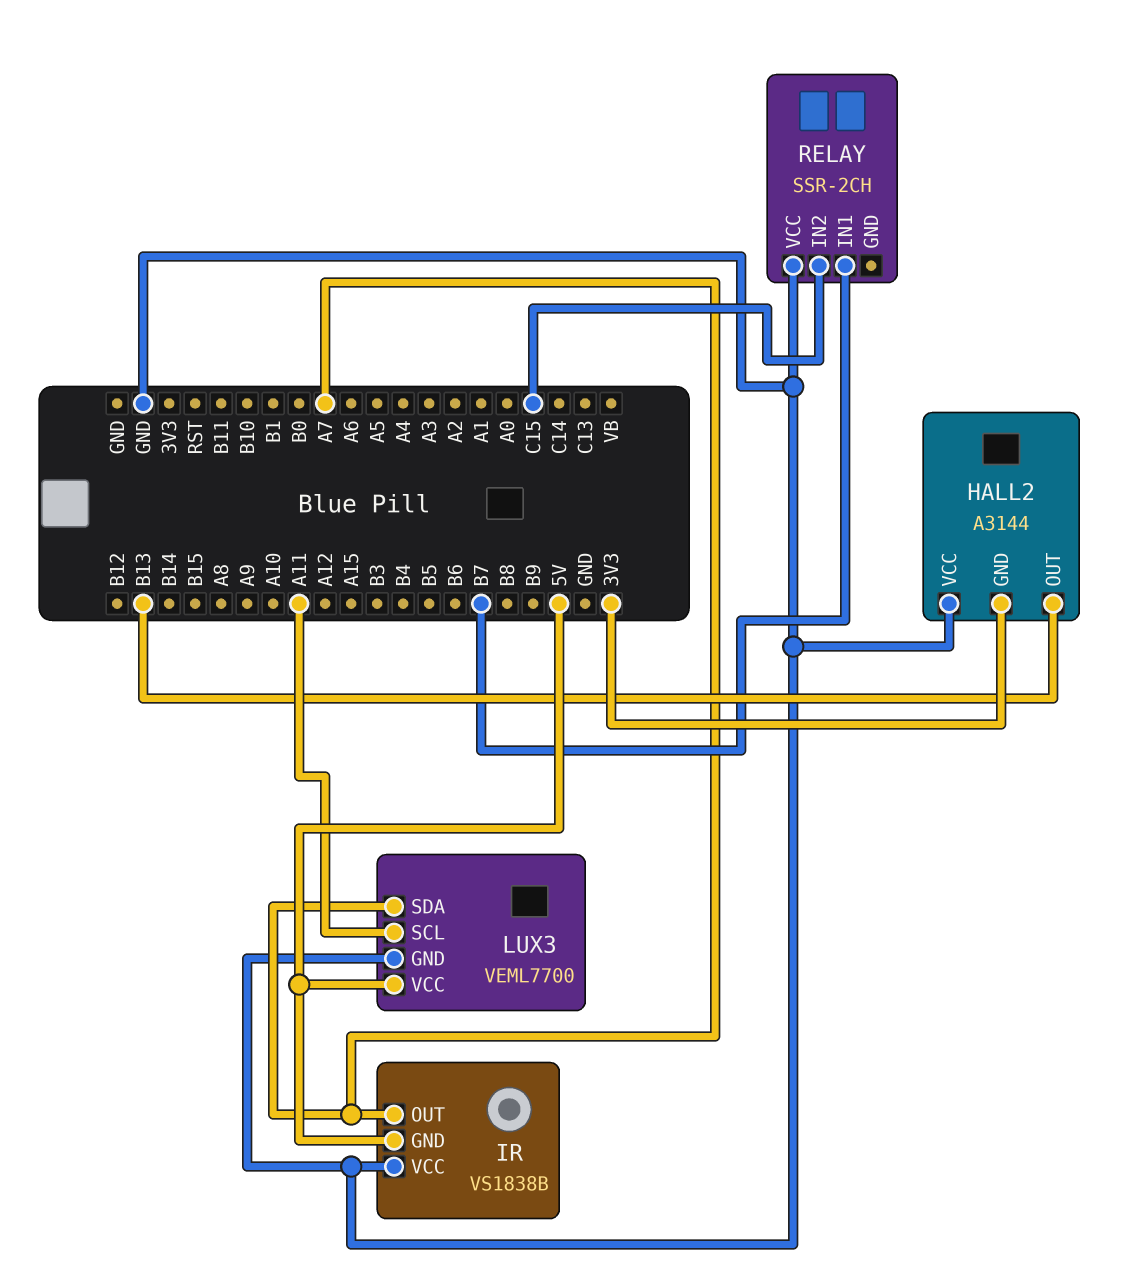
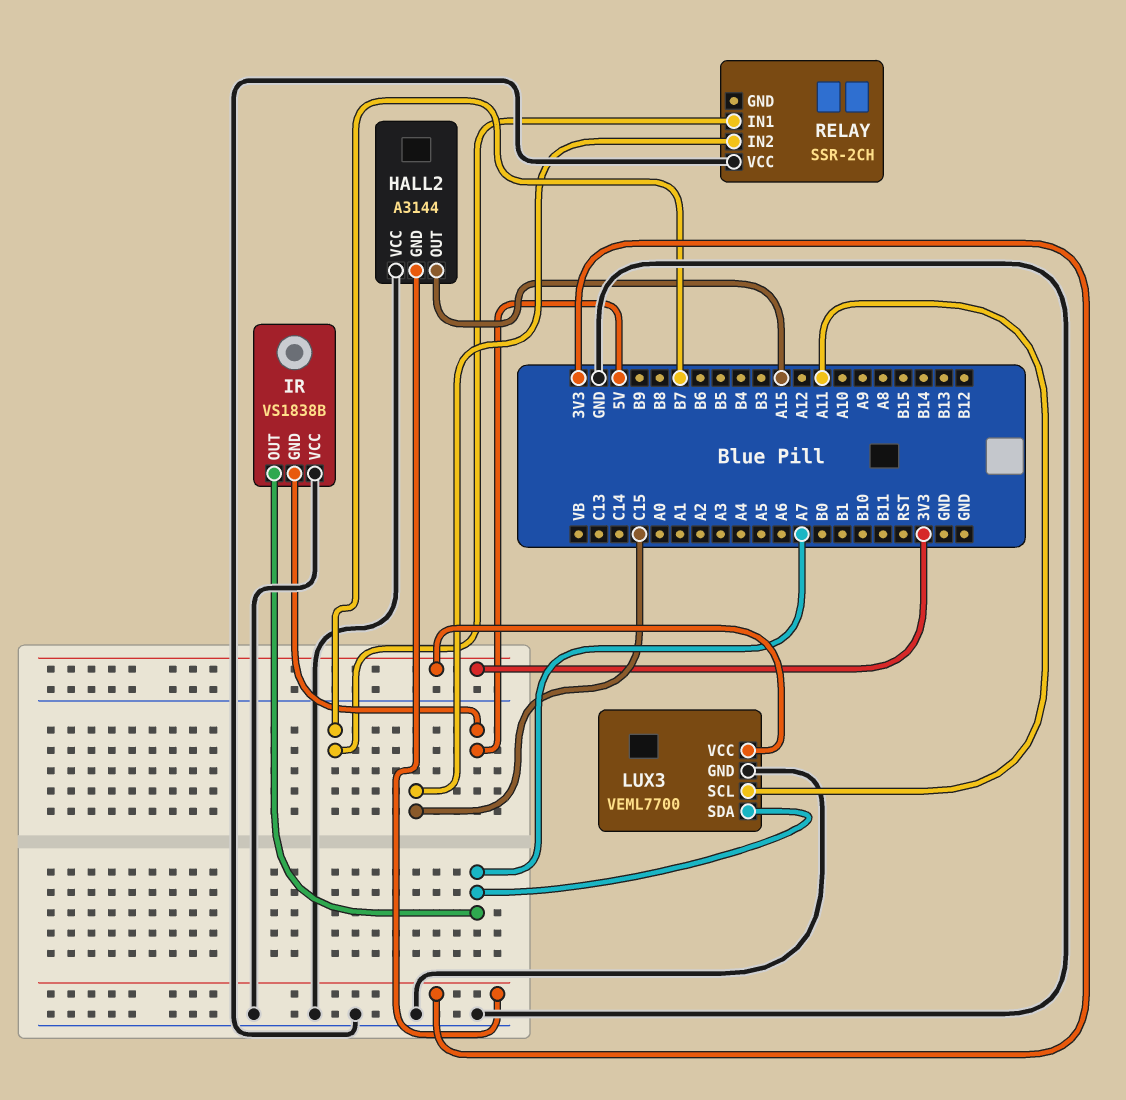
HALL2 pin OUT: B13 -> A15
LUX3 pin VCC: 5V -> 3V3

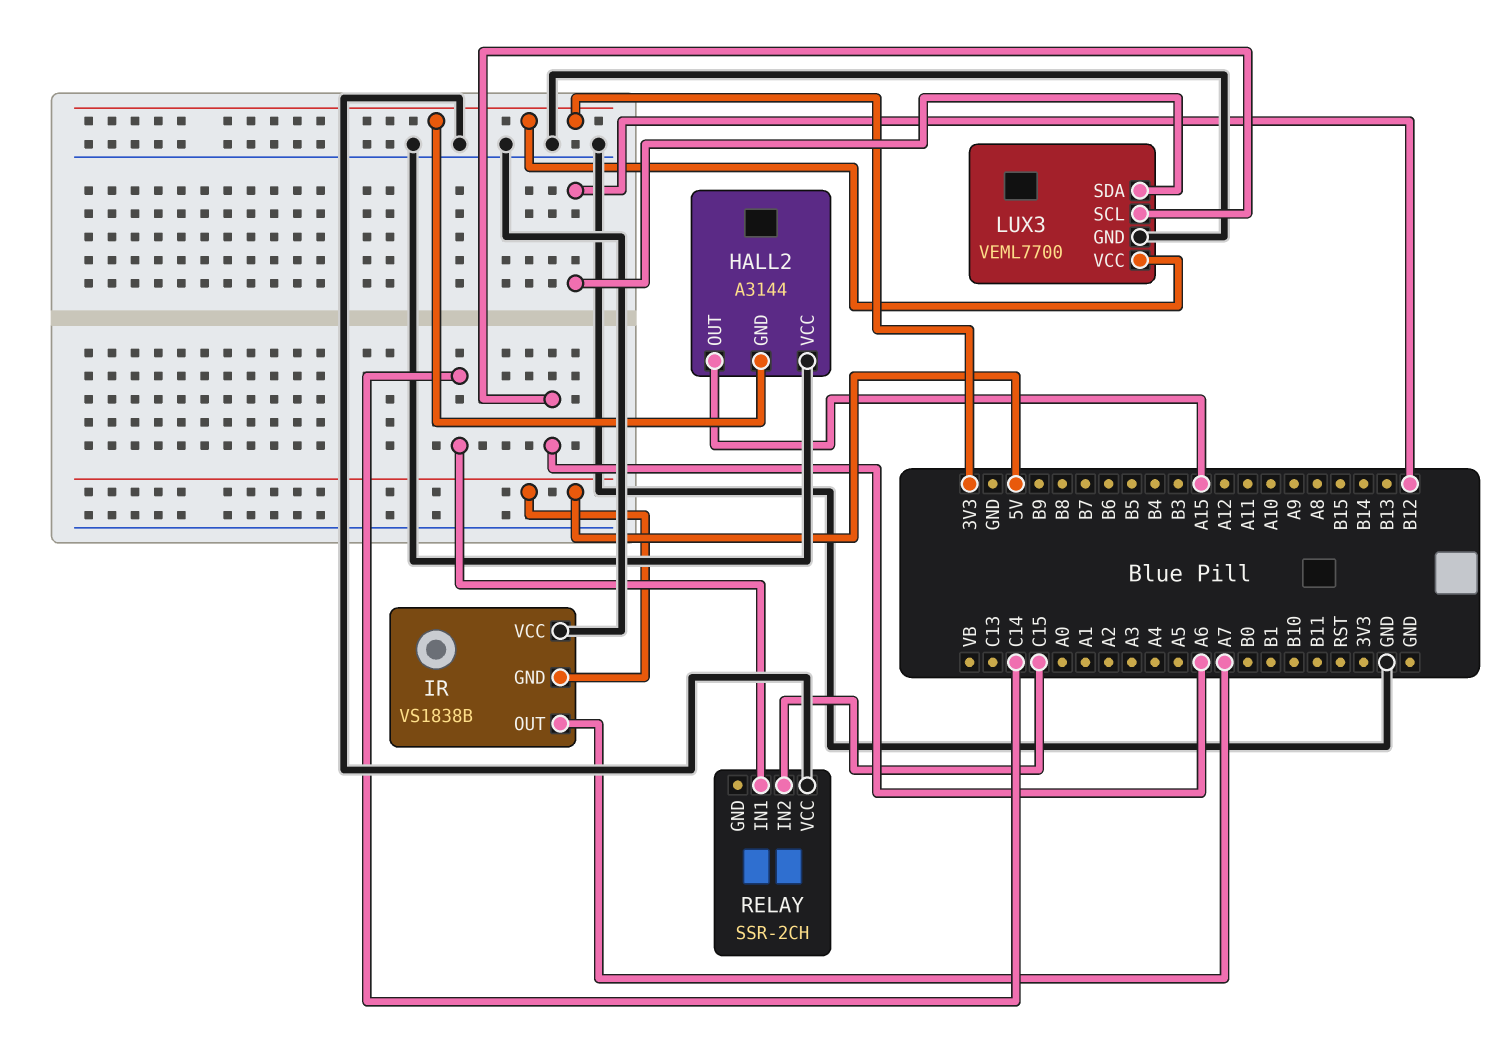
LUX3 pin SCL: A11 -> A6
LUX3 pin SDA: A7 -> B12
RELAY pin IN1: B7 -> C14

